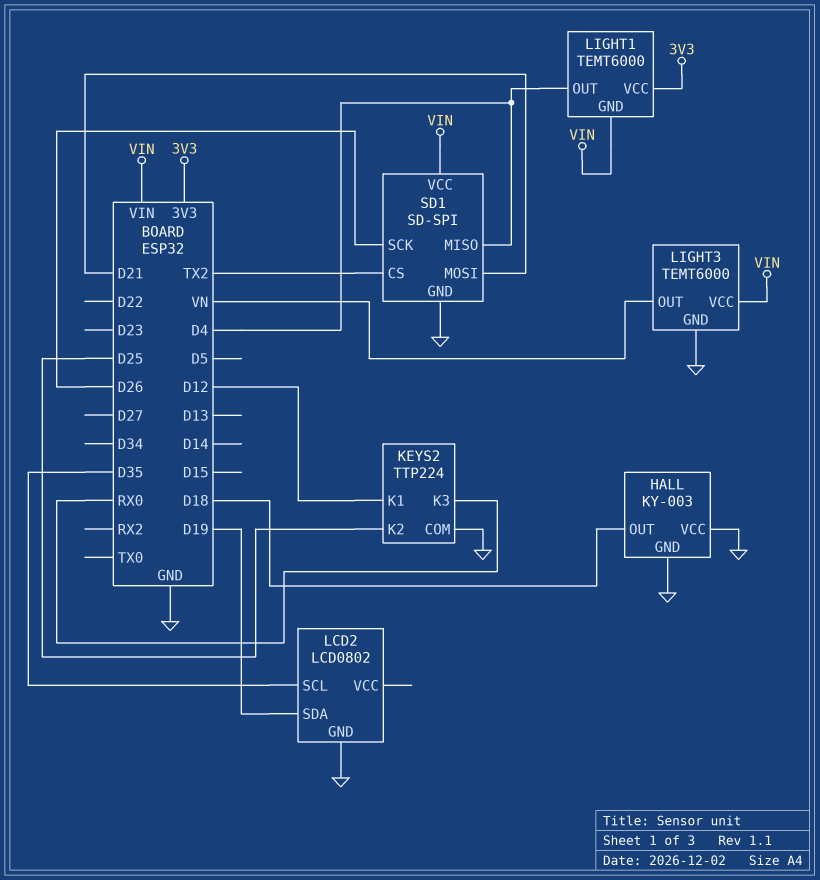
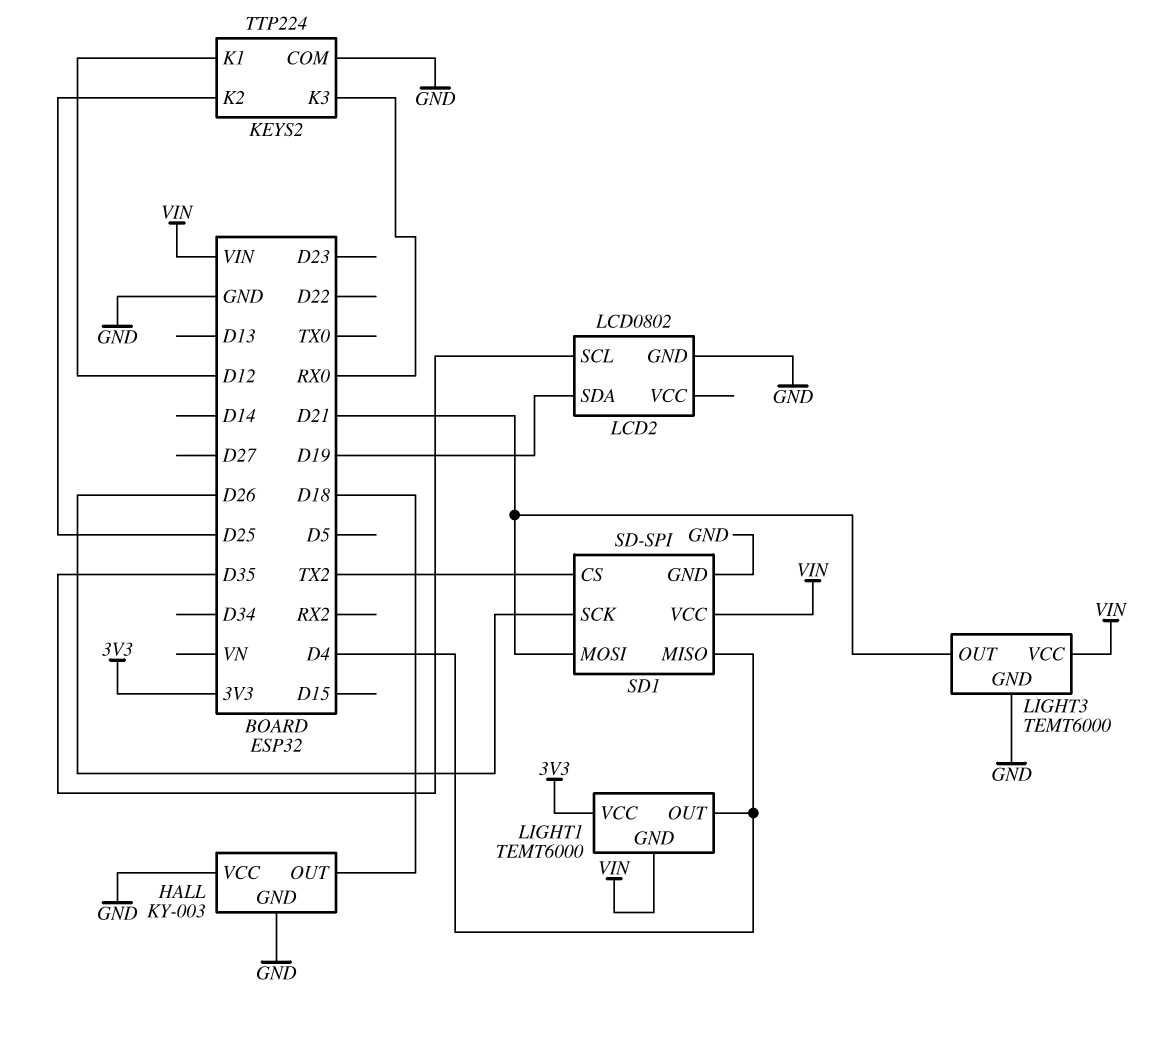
LIGHT3 pin OUT: VN -> D21

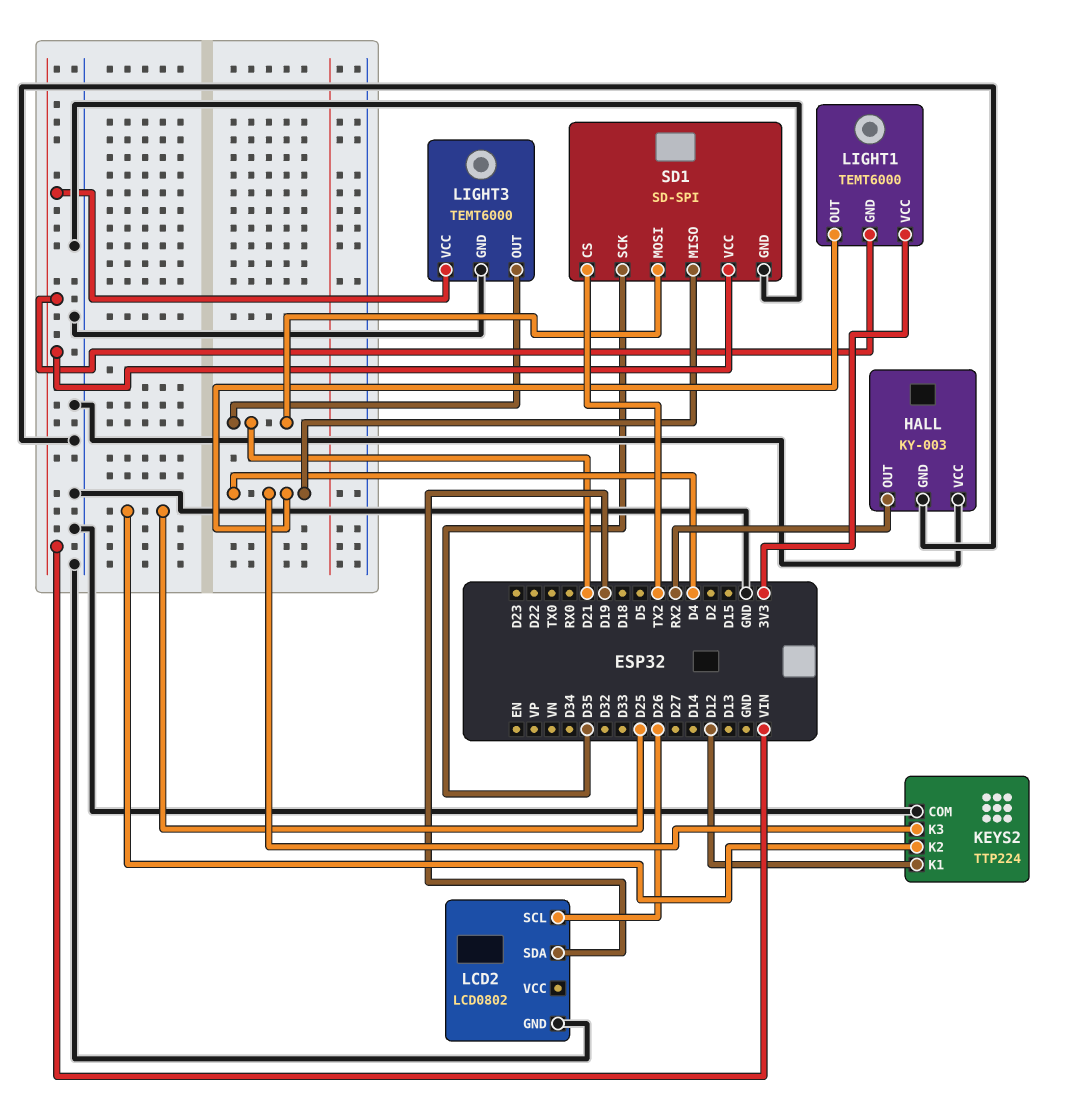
HALL pin OUT: D18 -> RX2
KEYS2 pin K3: RX0 -> D4
LCD2 pin SCL: D35 -> D26
SD1 pin SCK: D26 -> D35

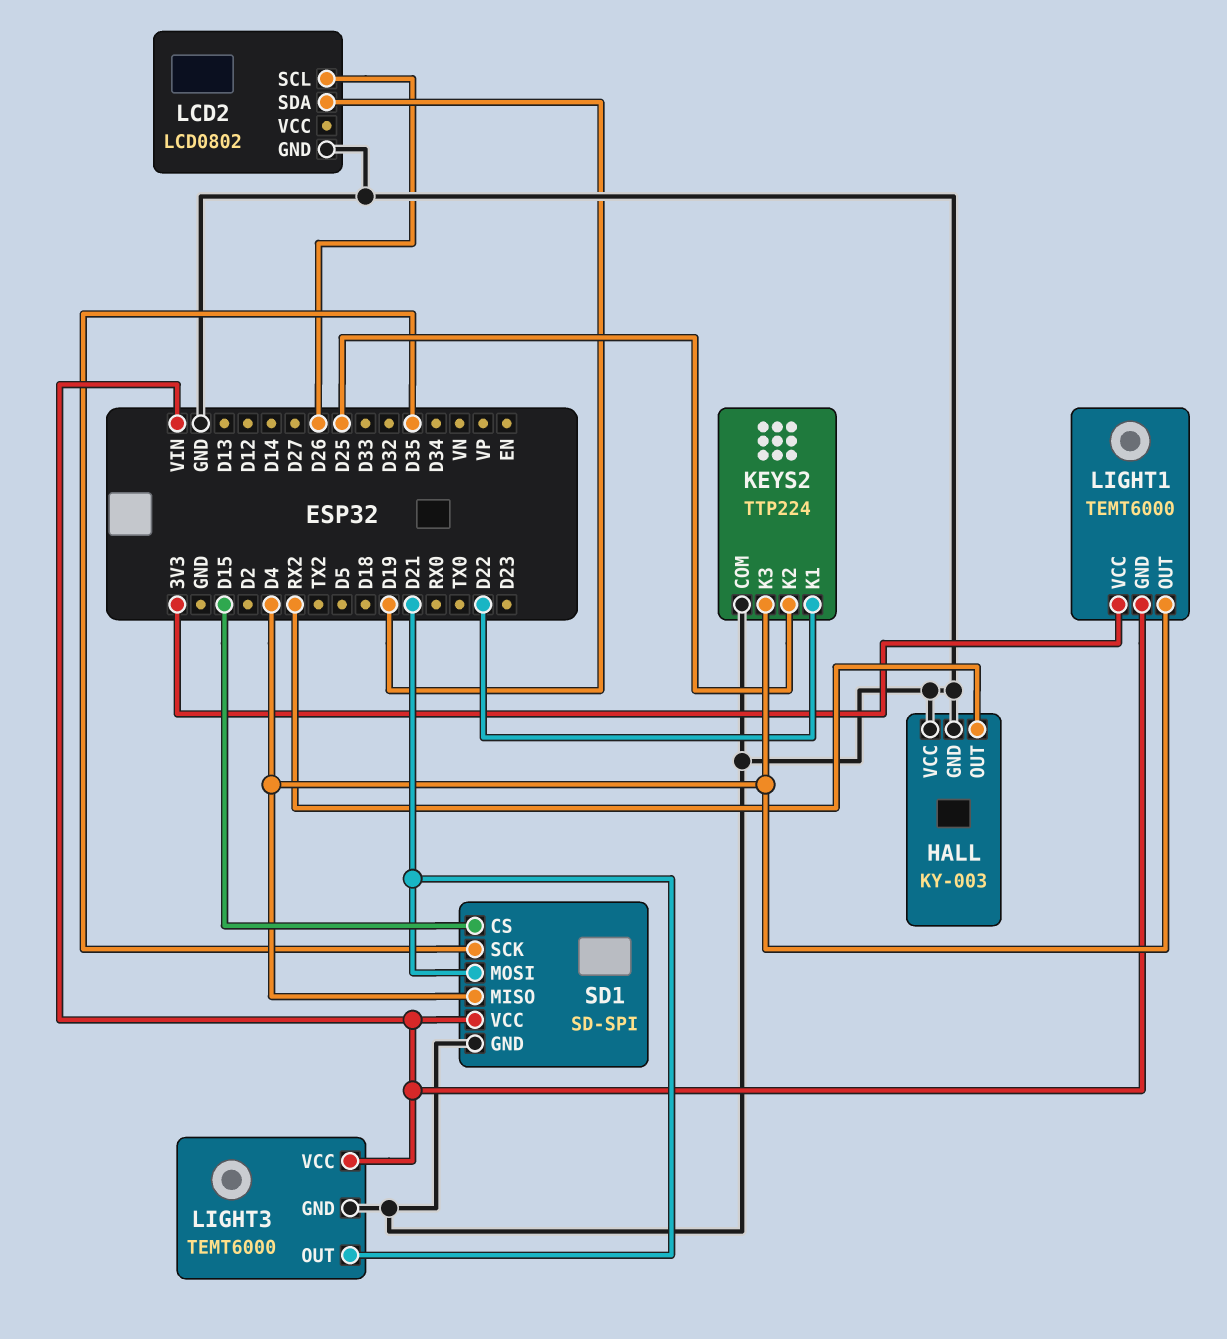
KEYS2 pin K1: D12 -> D22
SD1 pin CS: TX2 -> D15

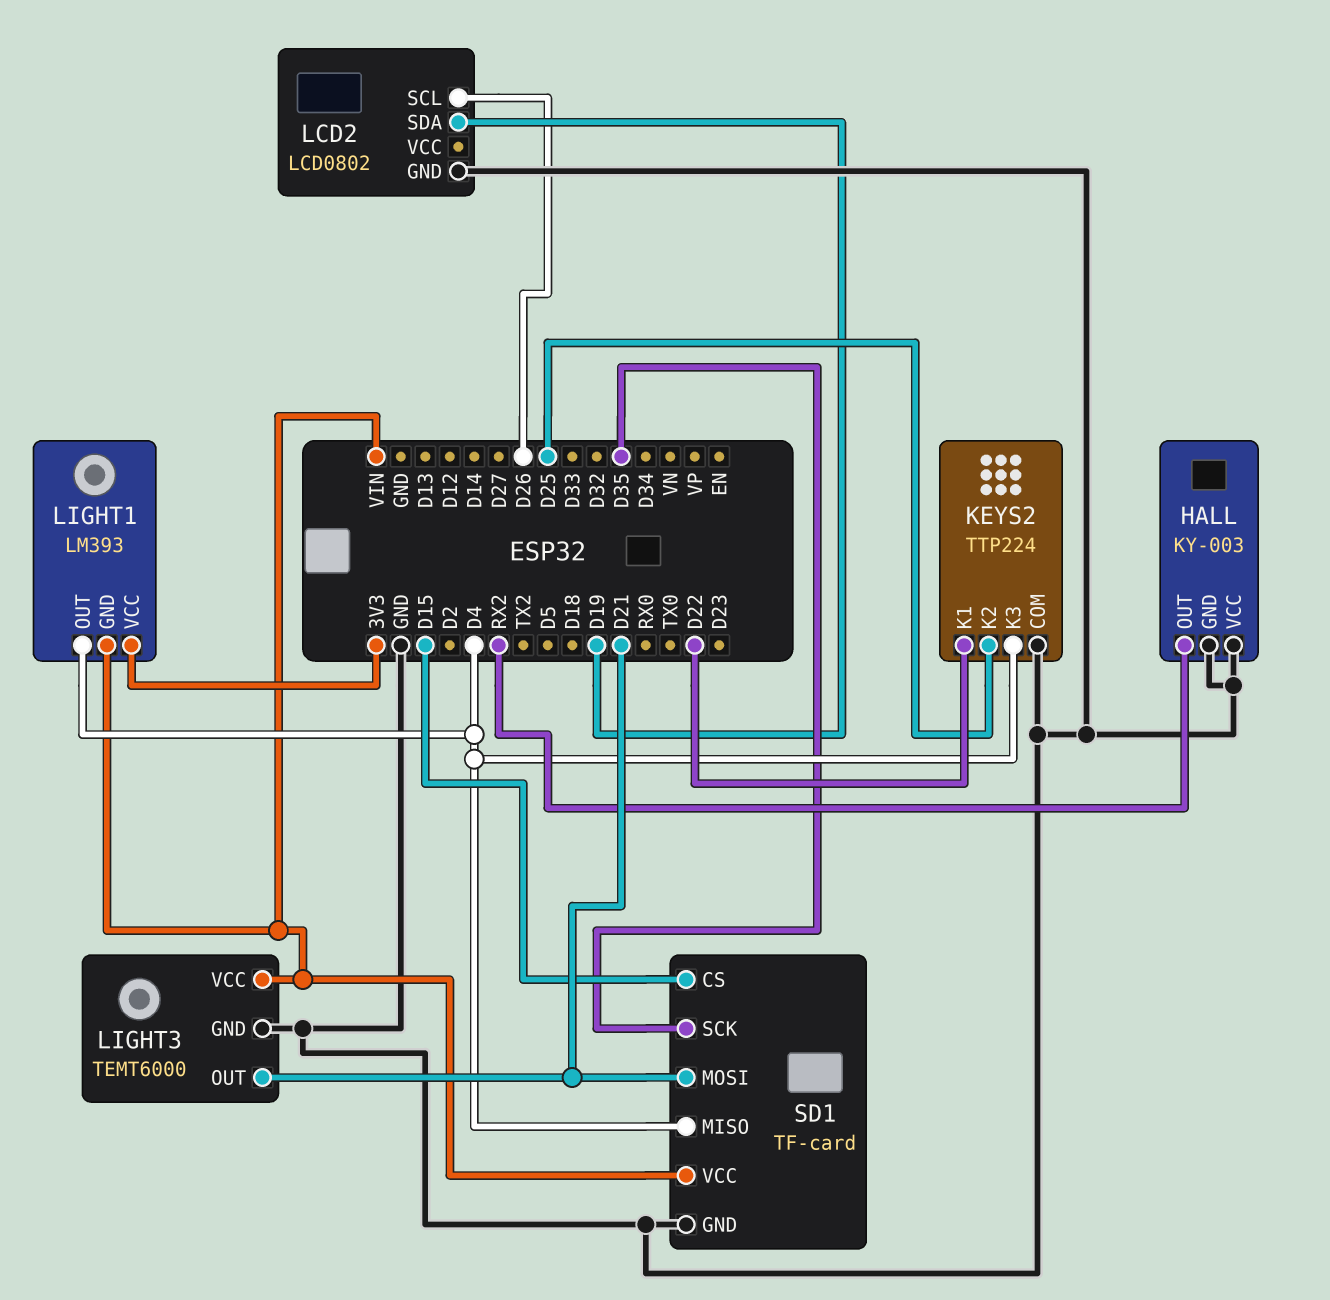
LIGHT1: TEMT6000 -> LM393
SD1: SD-SPI -> TF-card

